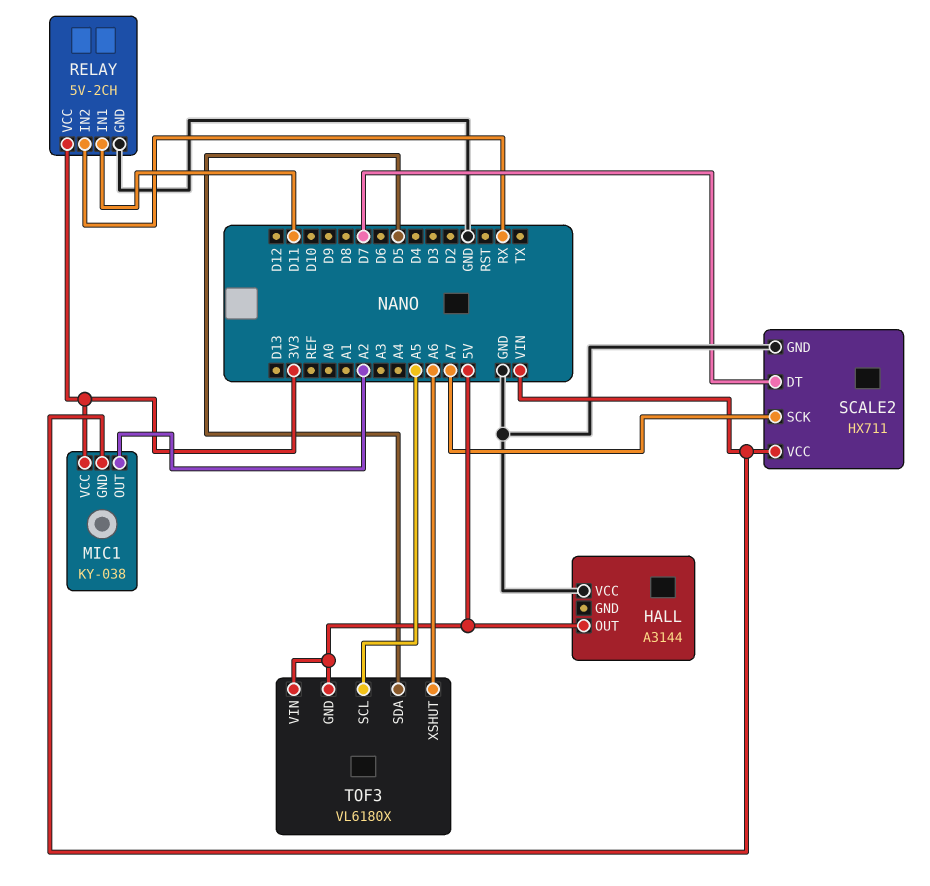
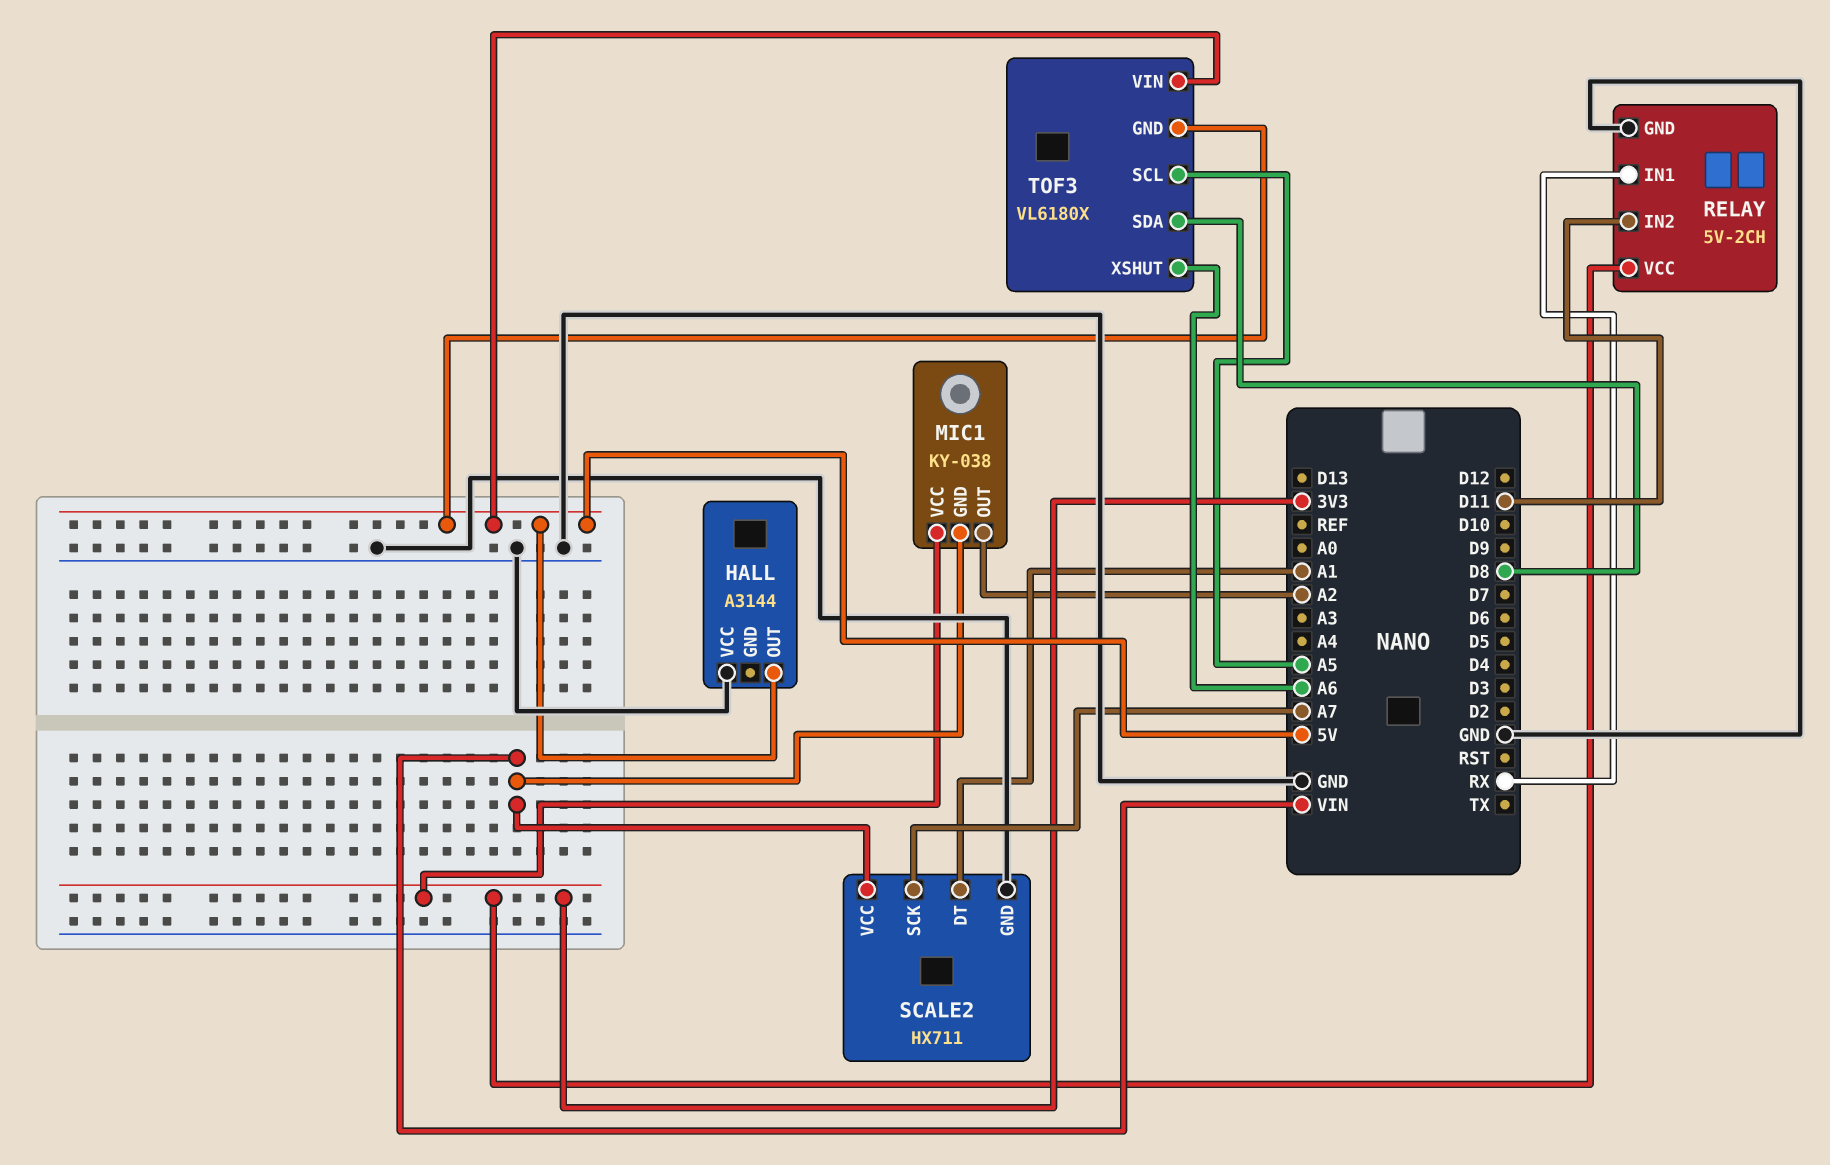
RELAY pin IN1: D11 -> RX
RELAY pin IN2: RX -> D11
SCALE2 pin DT: D7 -> A1
TOF3 pin SDA: D5 -> D8

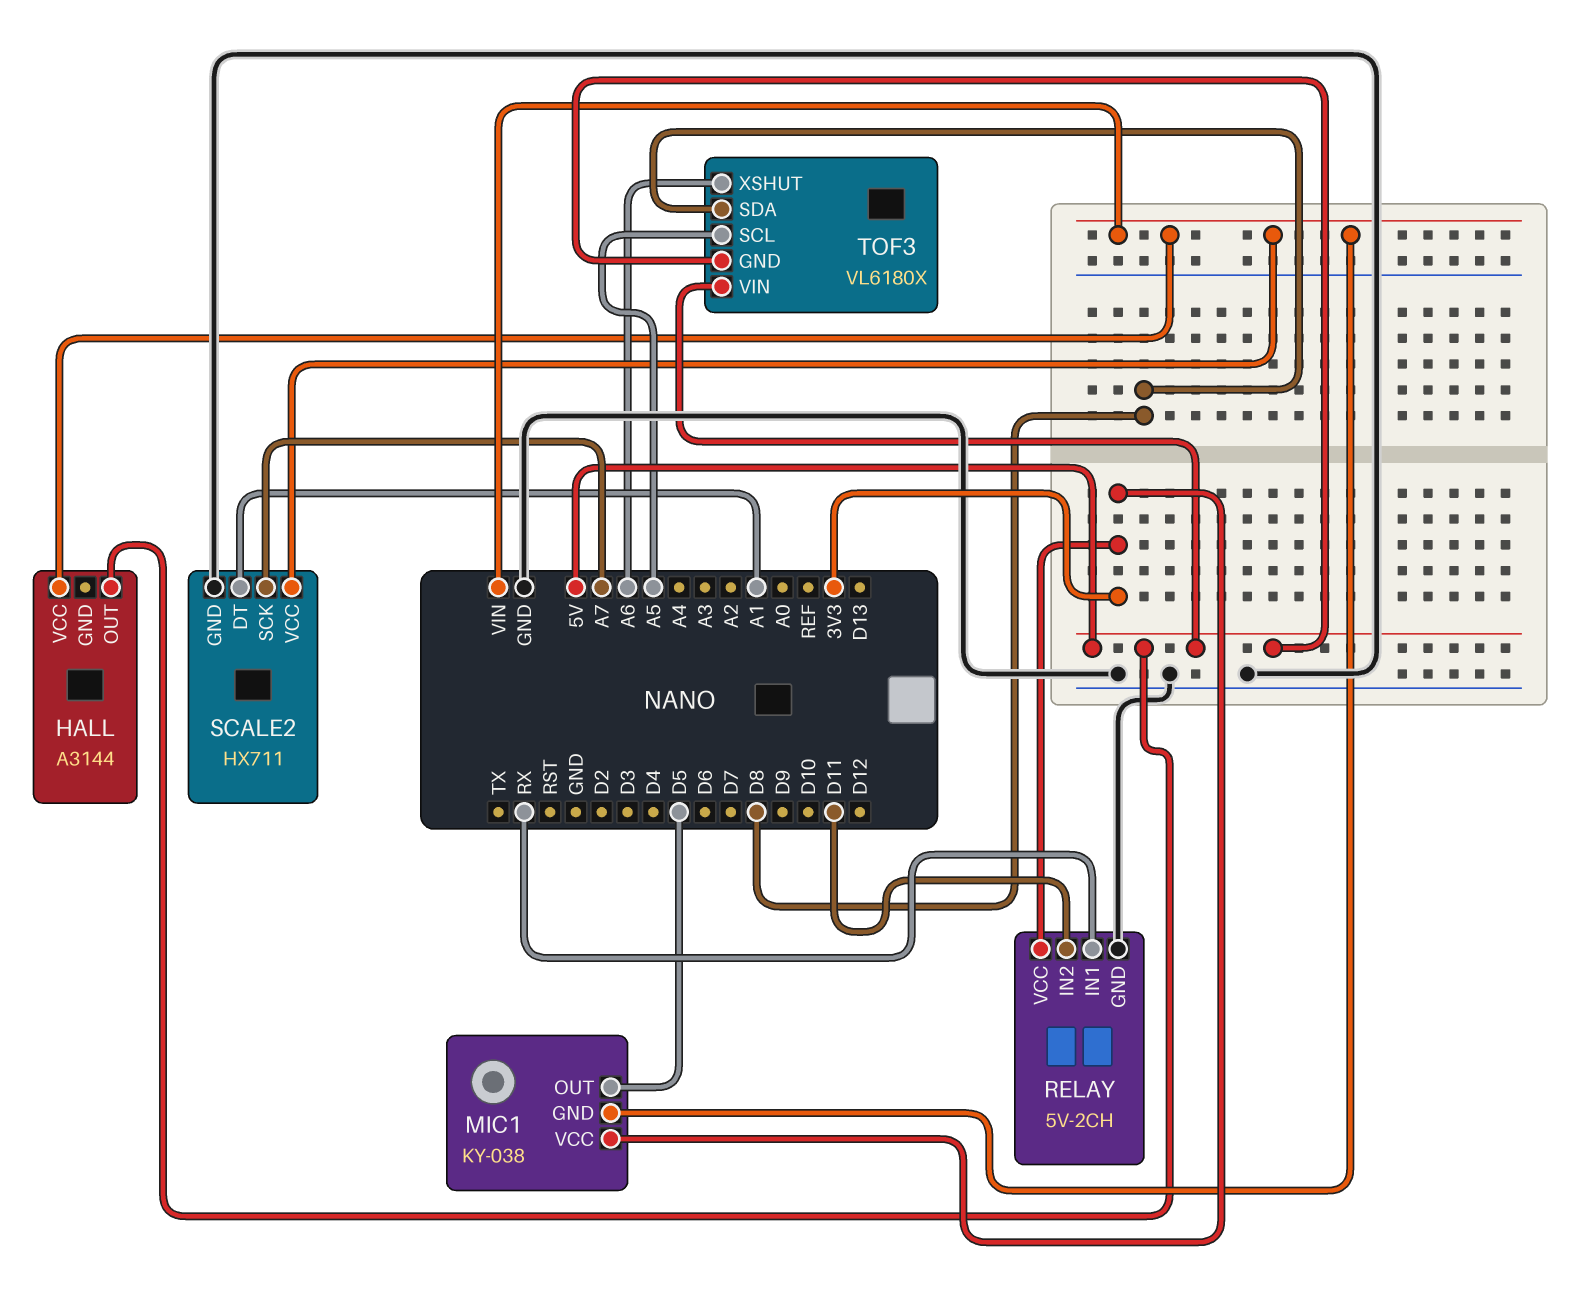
HALL pin VCC: GND -> VIN
MIC1 pin OUT: A2 -> D5

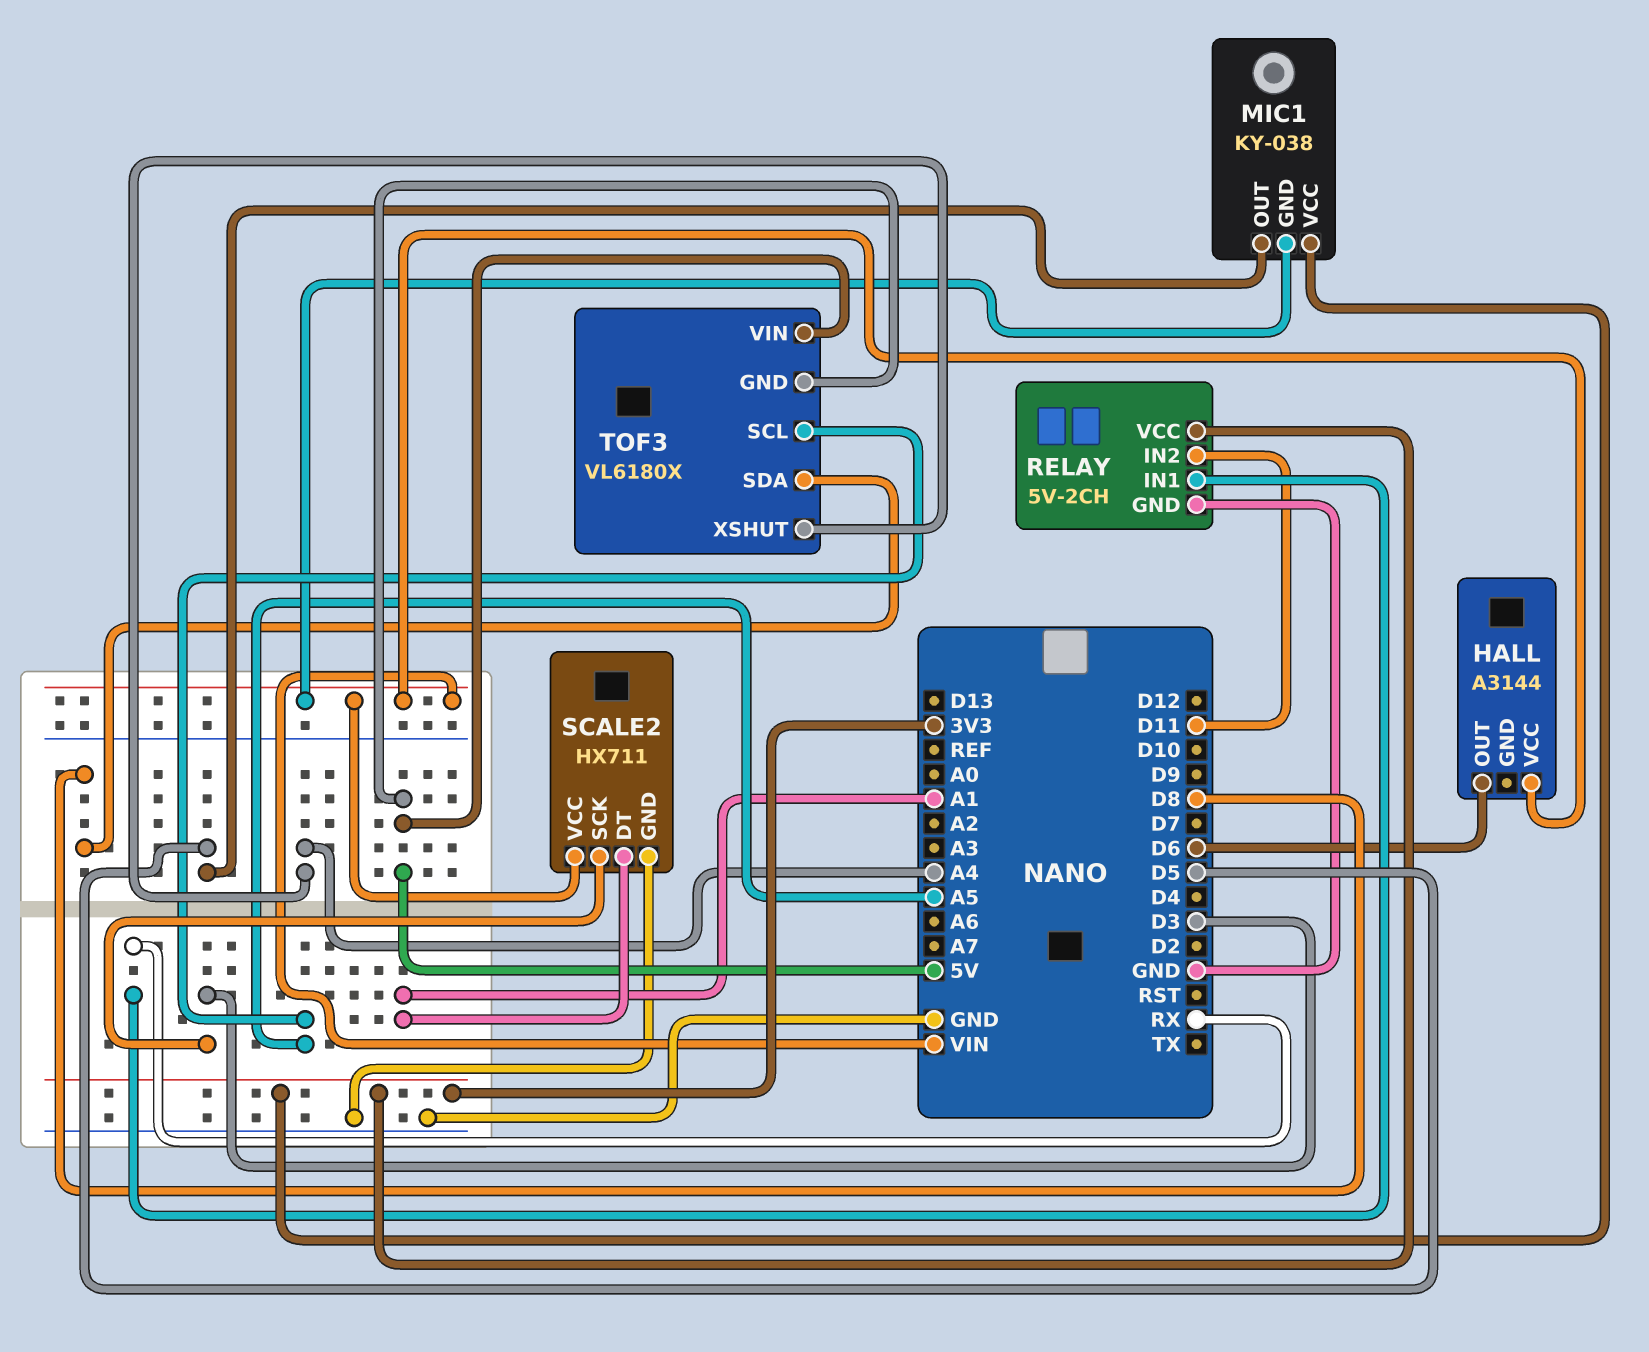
HALL pin OUT: 5V -> D6
SCALE2 pin SCK: A7 -> D3
TOF3 pin XSHUT: A6 -> A4

